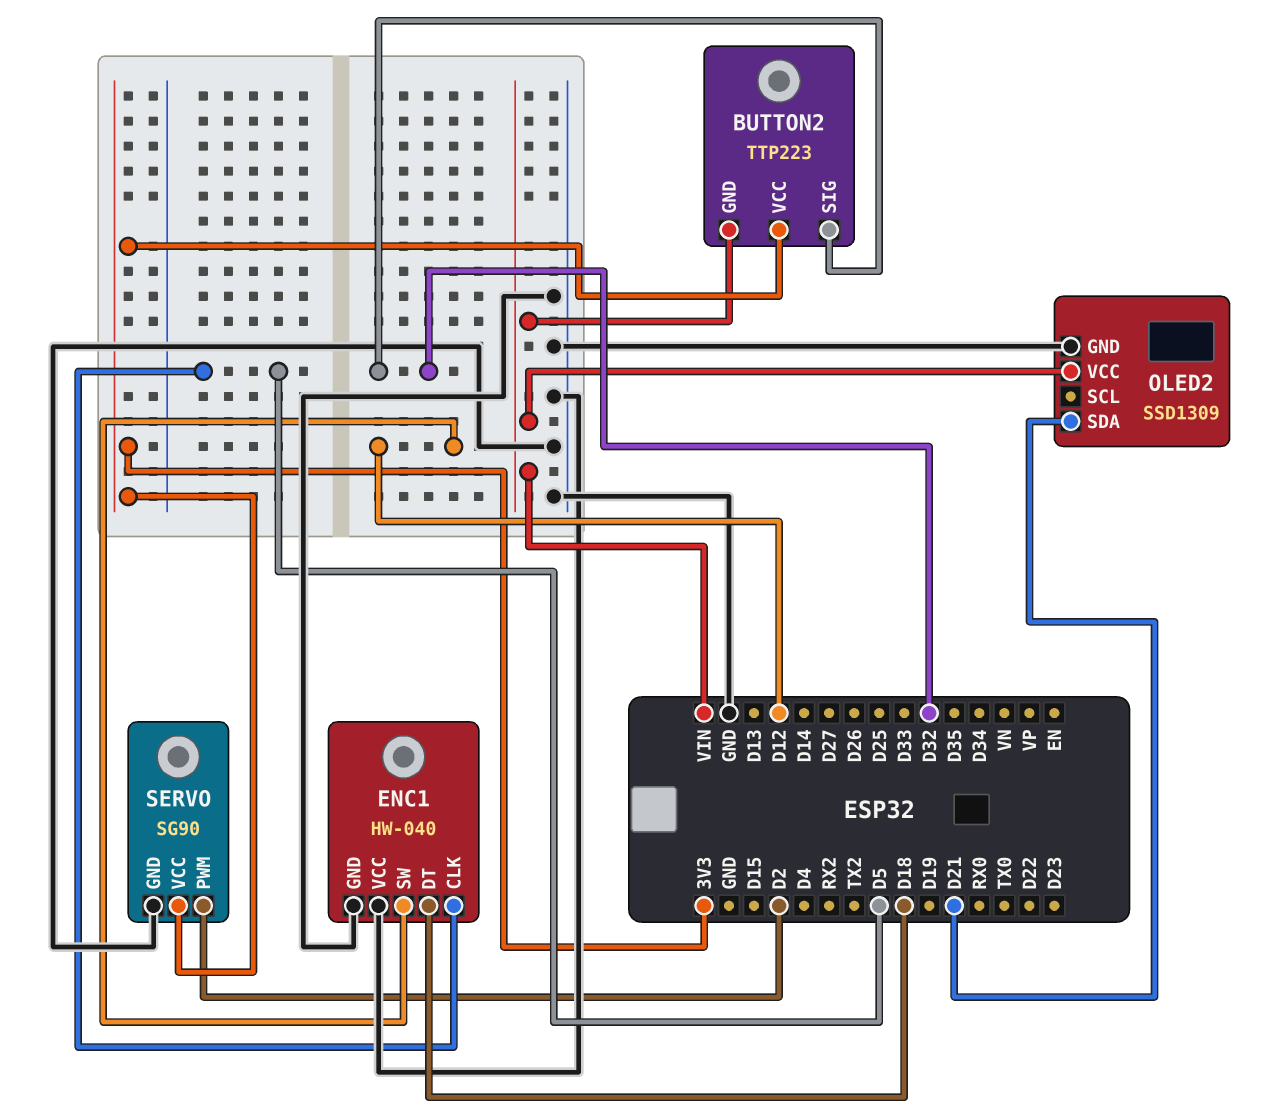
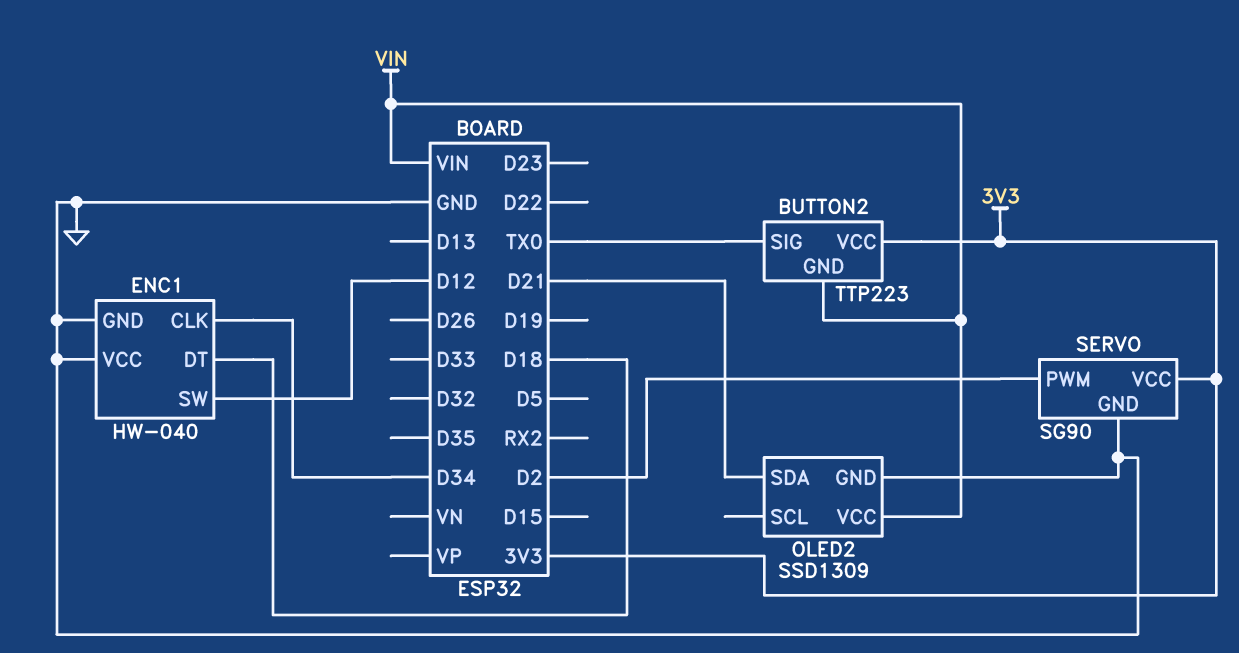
BUTTON2 pin SIG: D32 -> TX0
ENC1 pin CLK: D5 -> D34

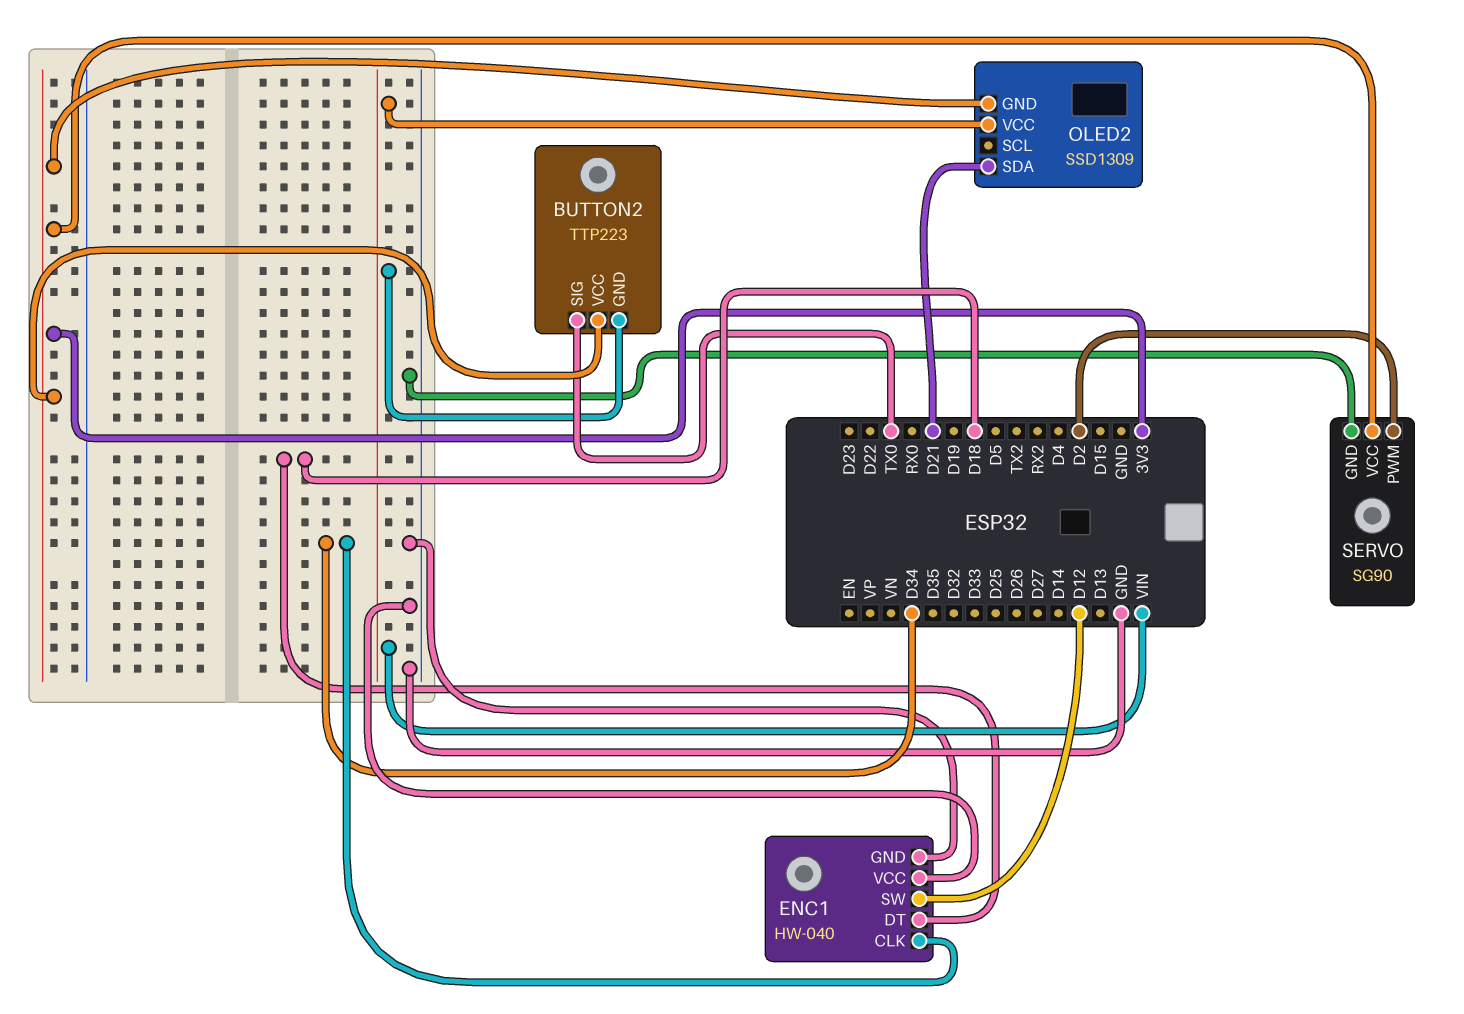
OLED2 pin GND: GND -> 3V3

